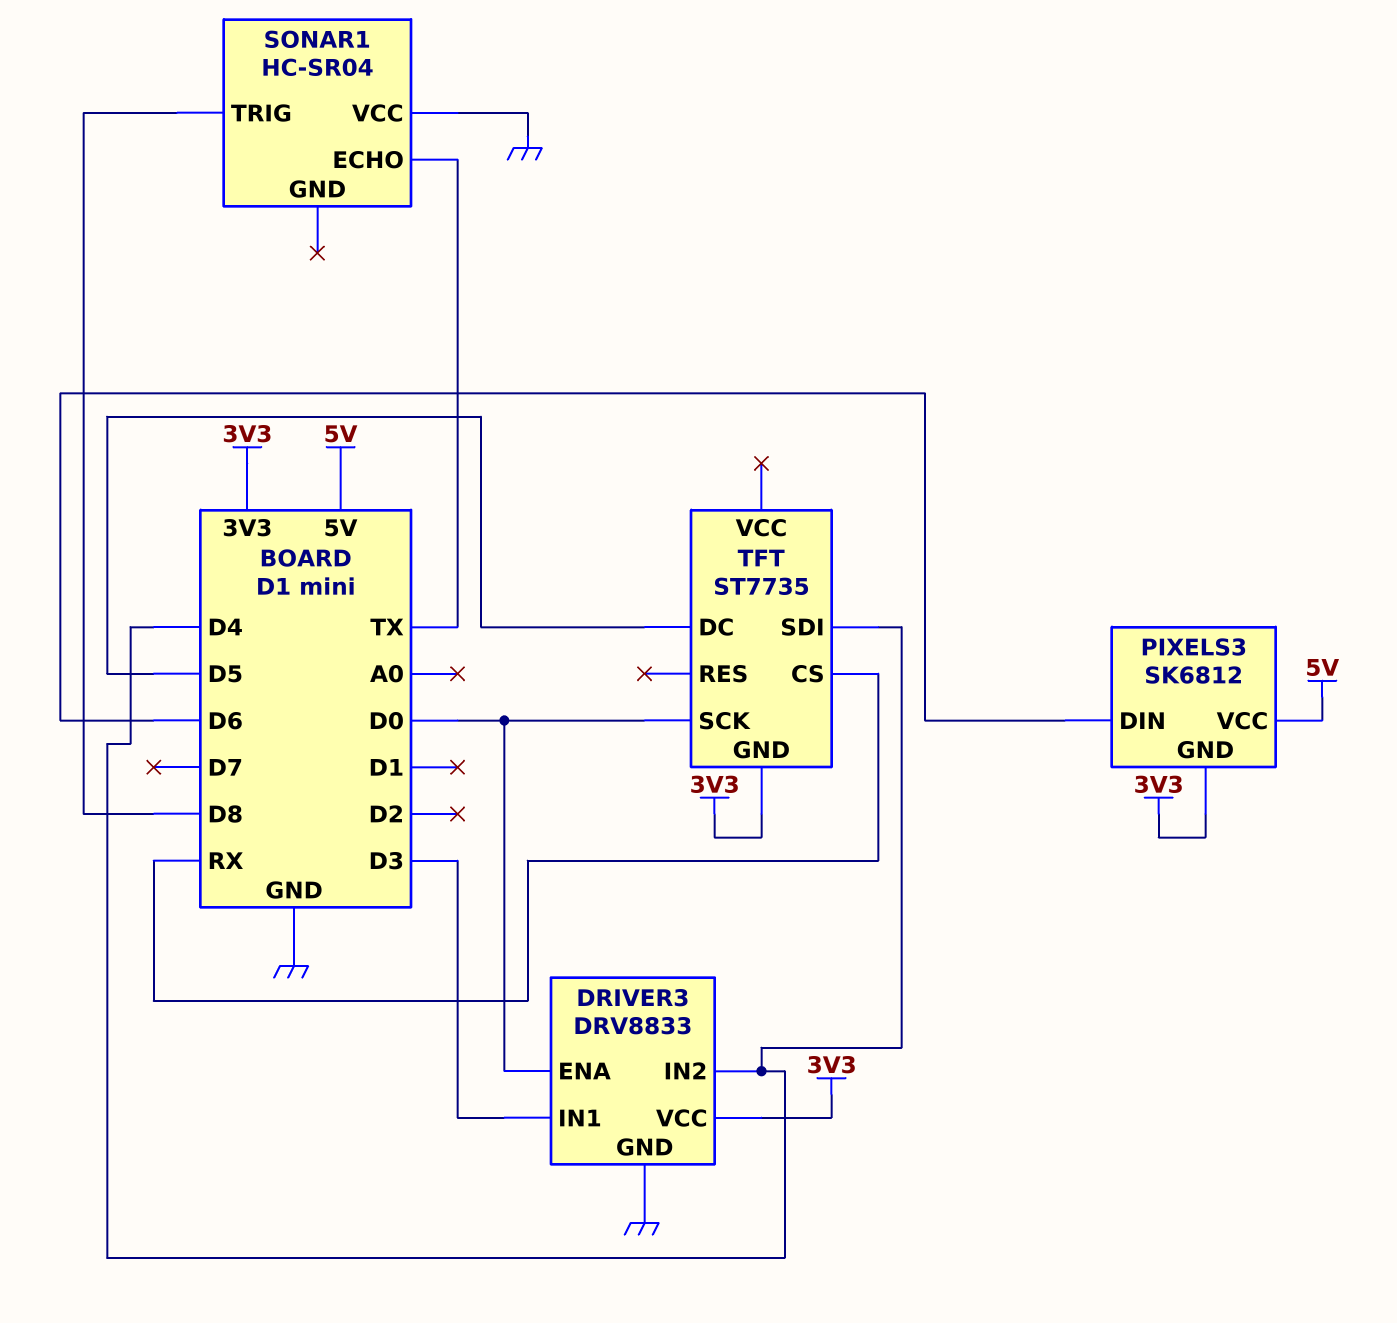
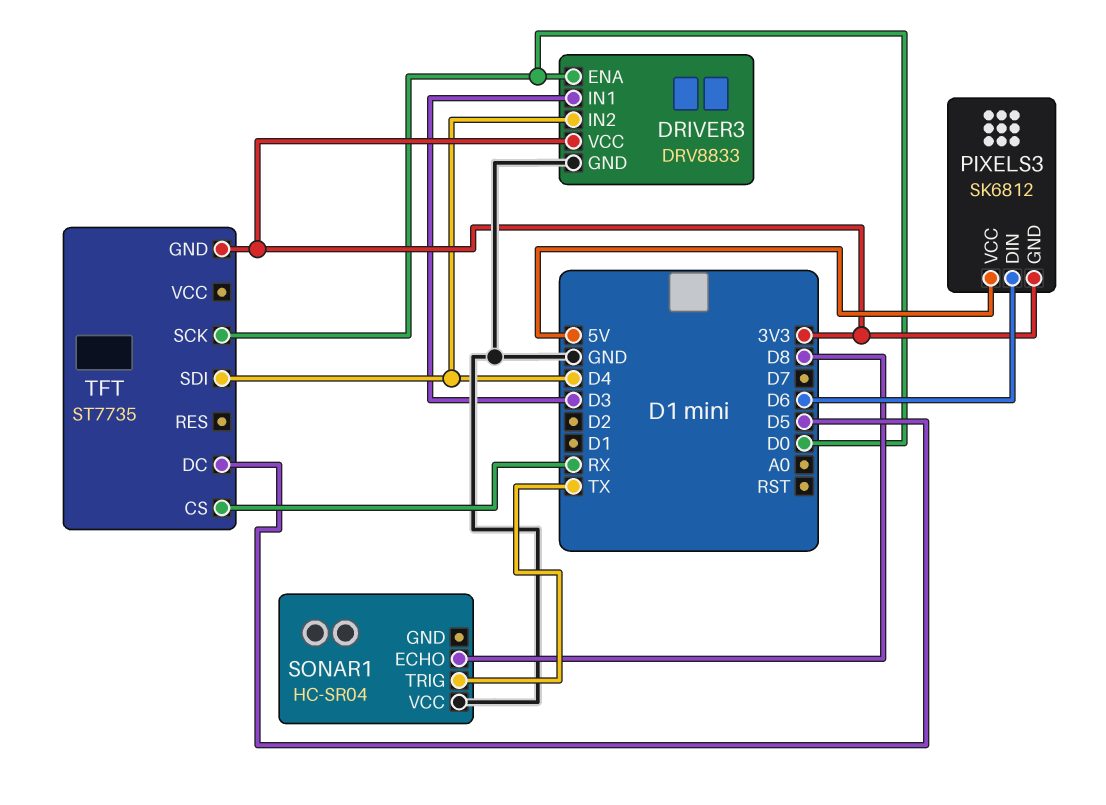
SONAR1 pin ECHO: TX -> D8
SONAR1 pin TRIG: D8 -> TX

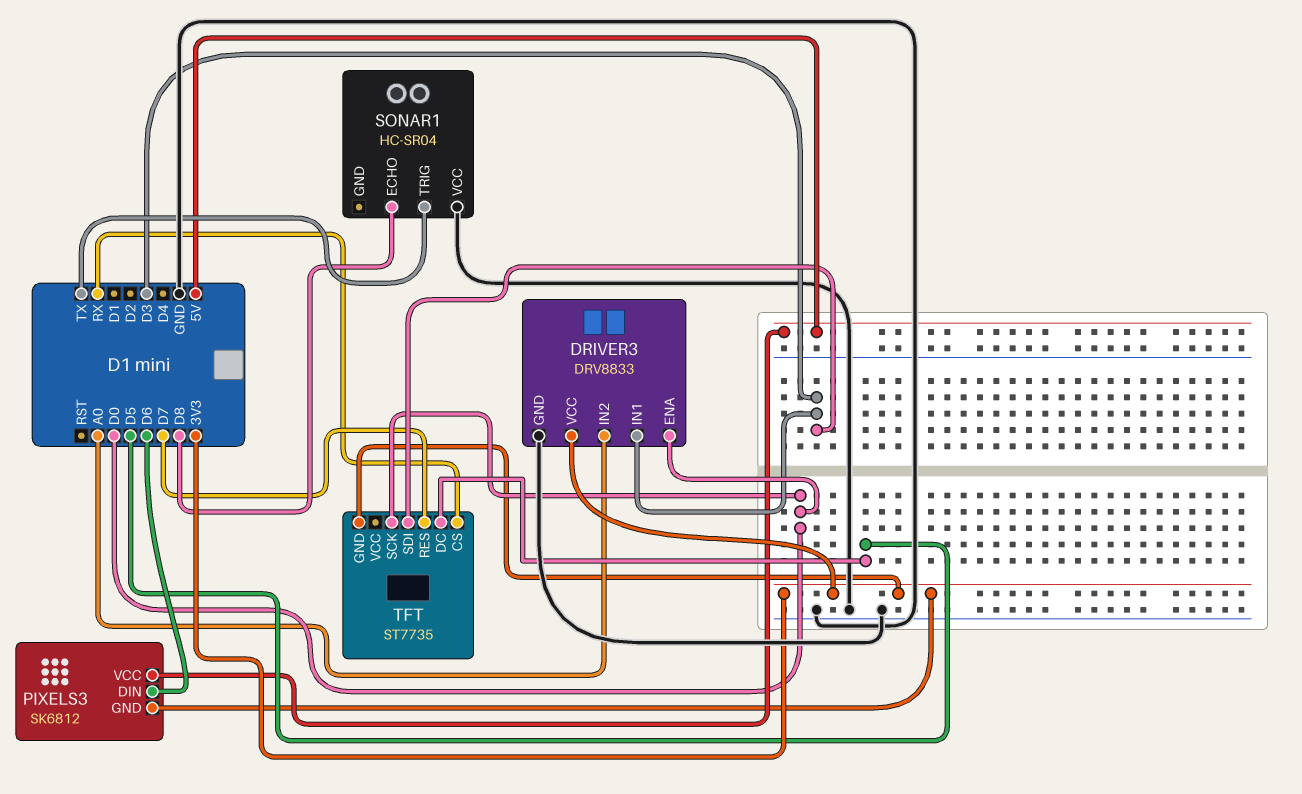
DRIVER3 pin IN2: D4 -> A0
TFT pin RES: none -> D7
TFT pin SDI: D4 -> D3

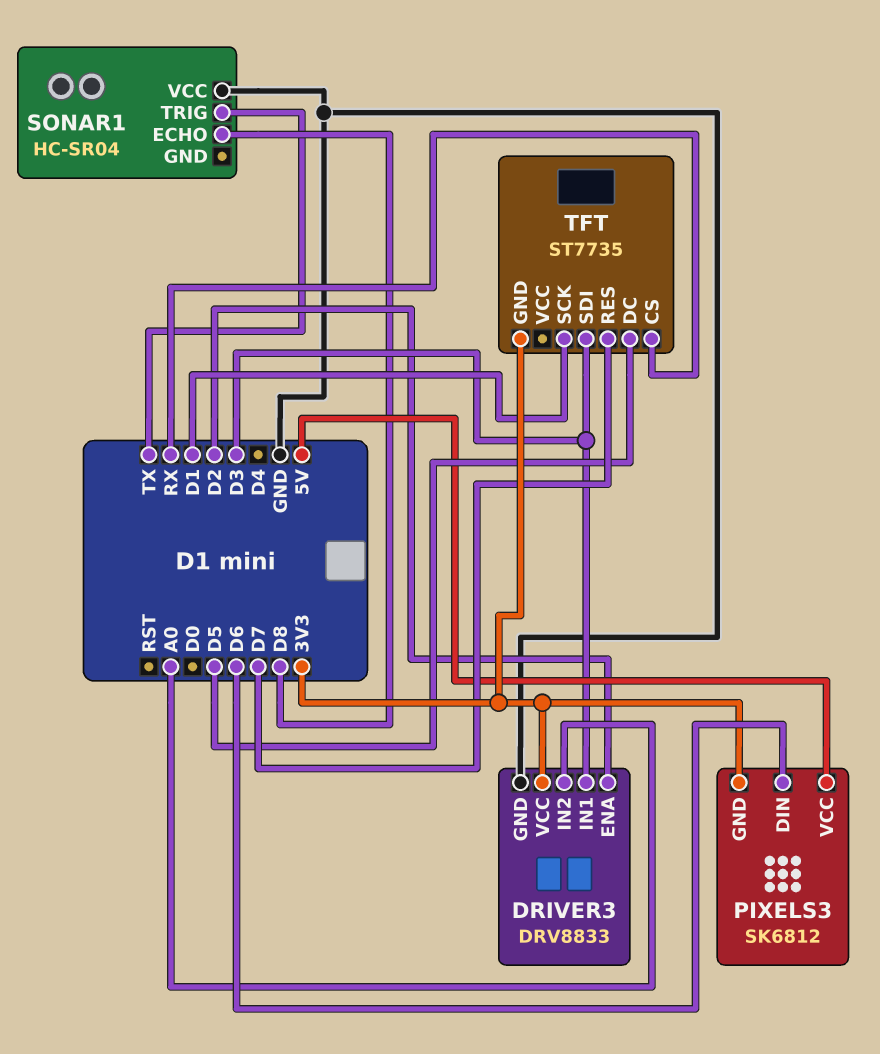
DRIVER3 pin ENA: D0 -> D2
TFT pin SCK: D0 -> D1

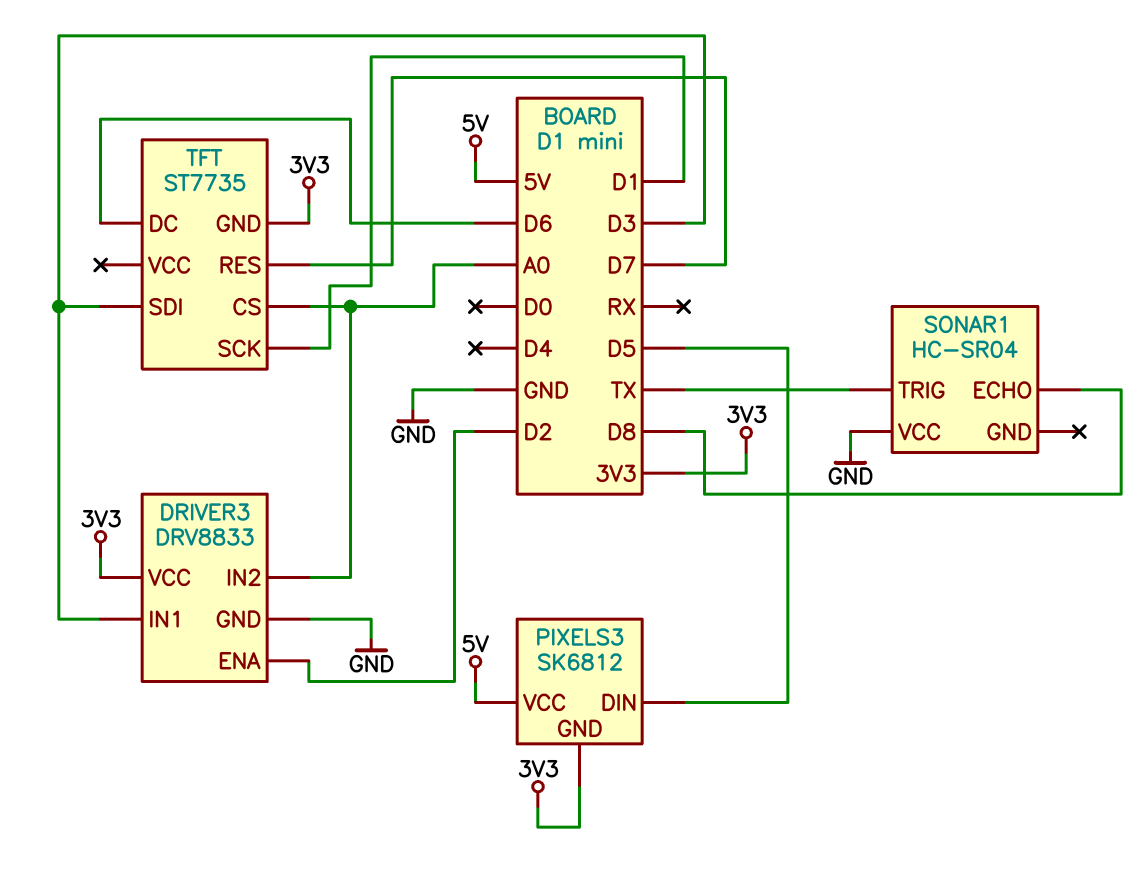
PIXELS3 pin DIN: D6 -> D5
TFT pin CS: RX -> A0
TFT pin DC: D5 -> D6

